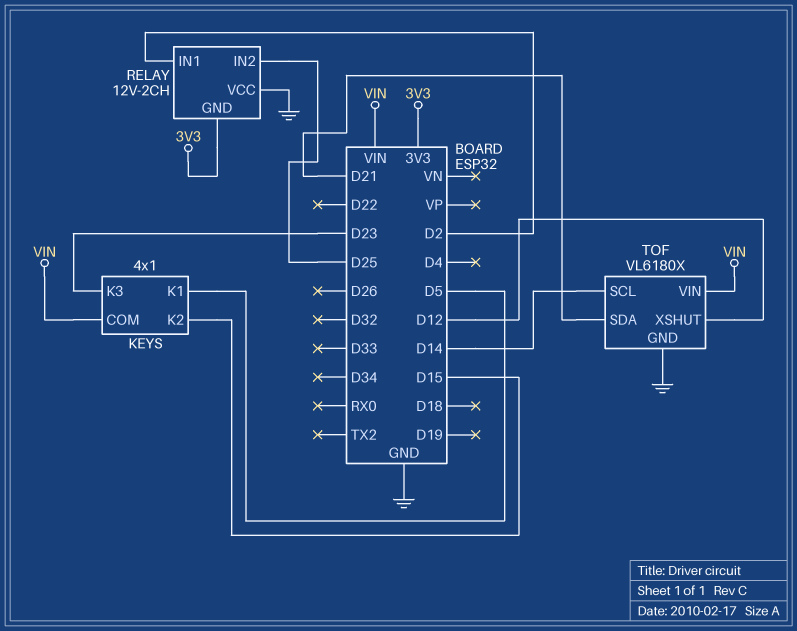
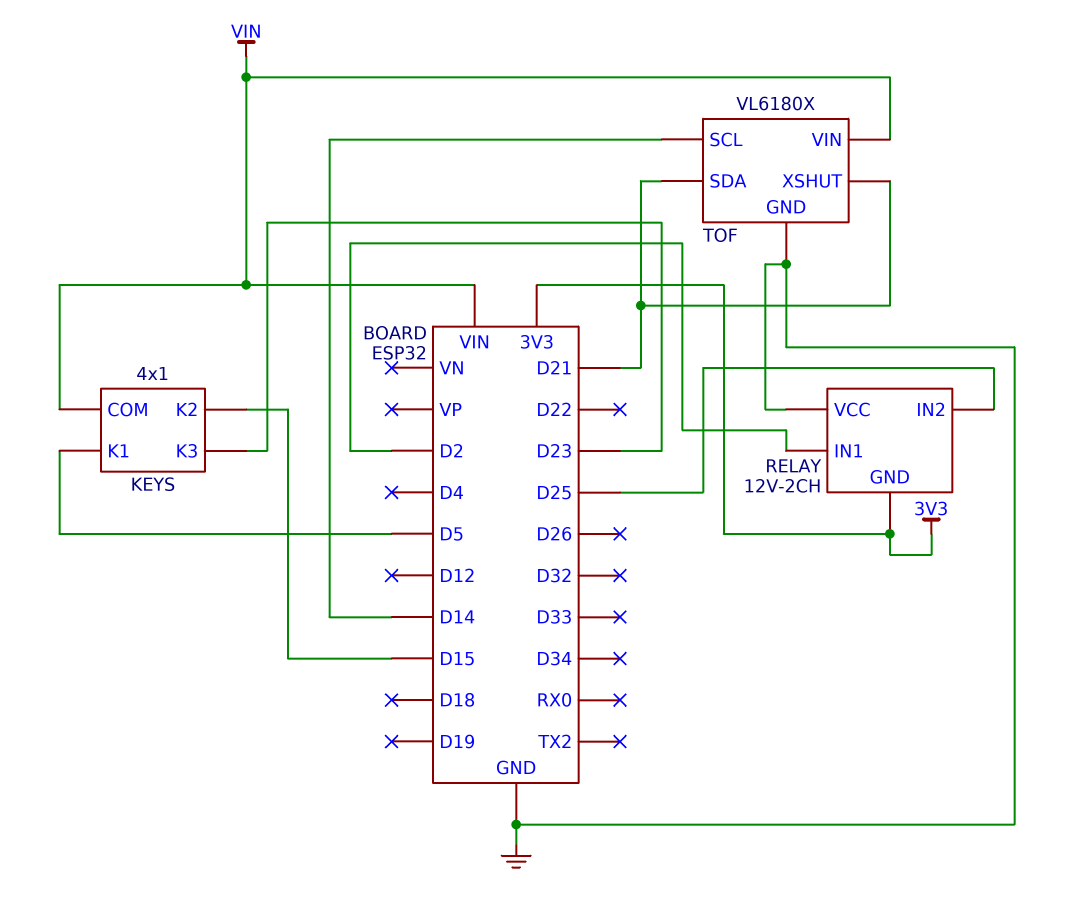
TOF pin XSHUT: D12 -> D21

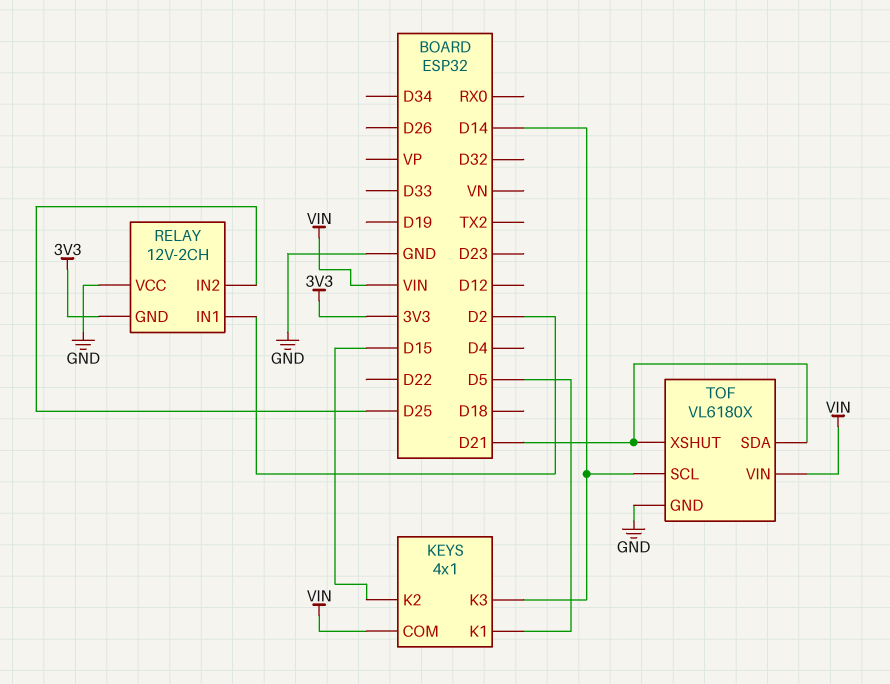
KEYS pin K3: D23 -> D14

